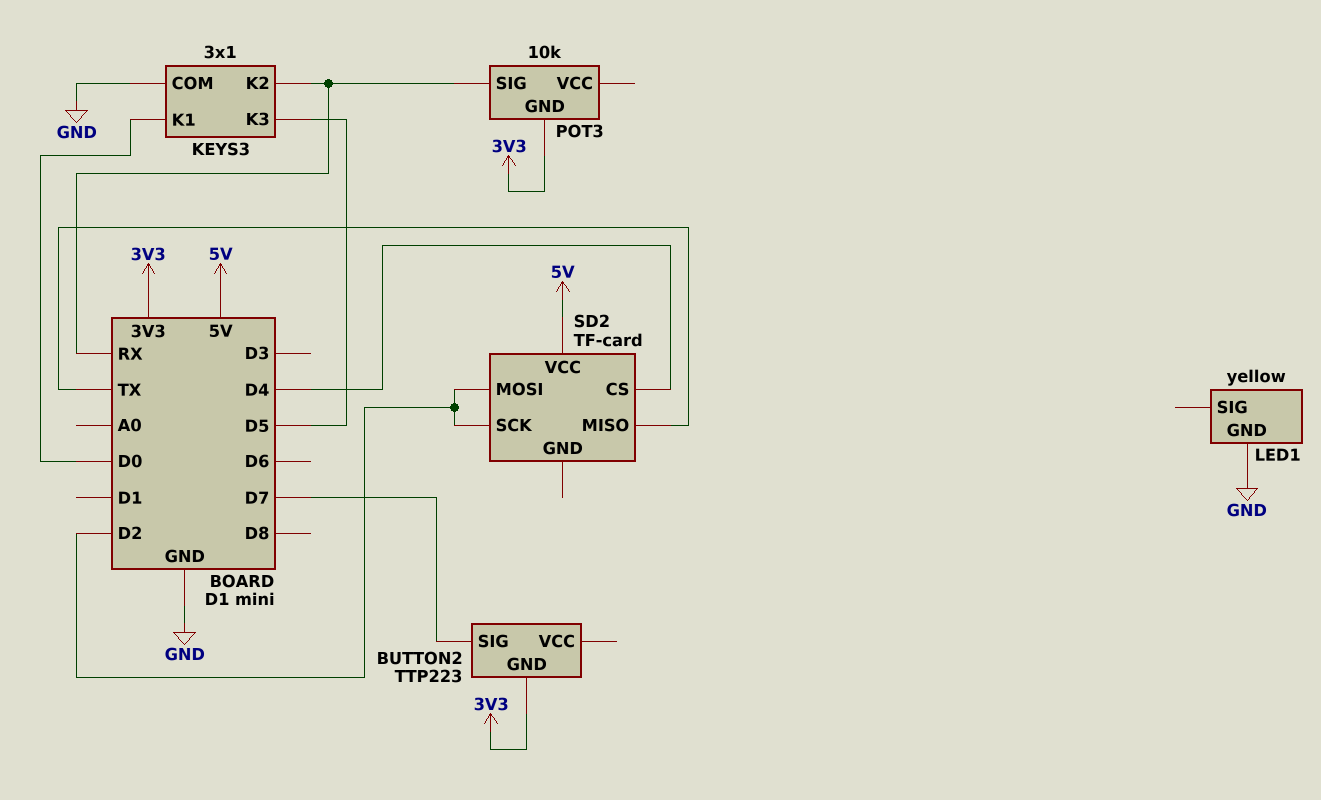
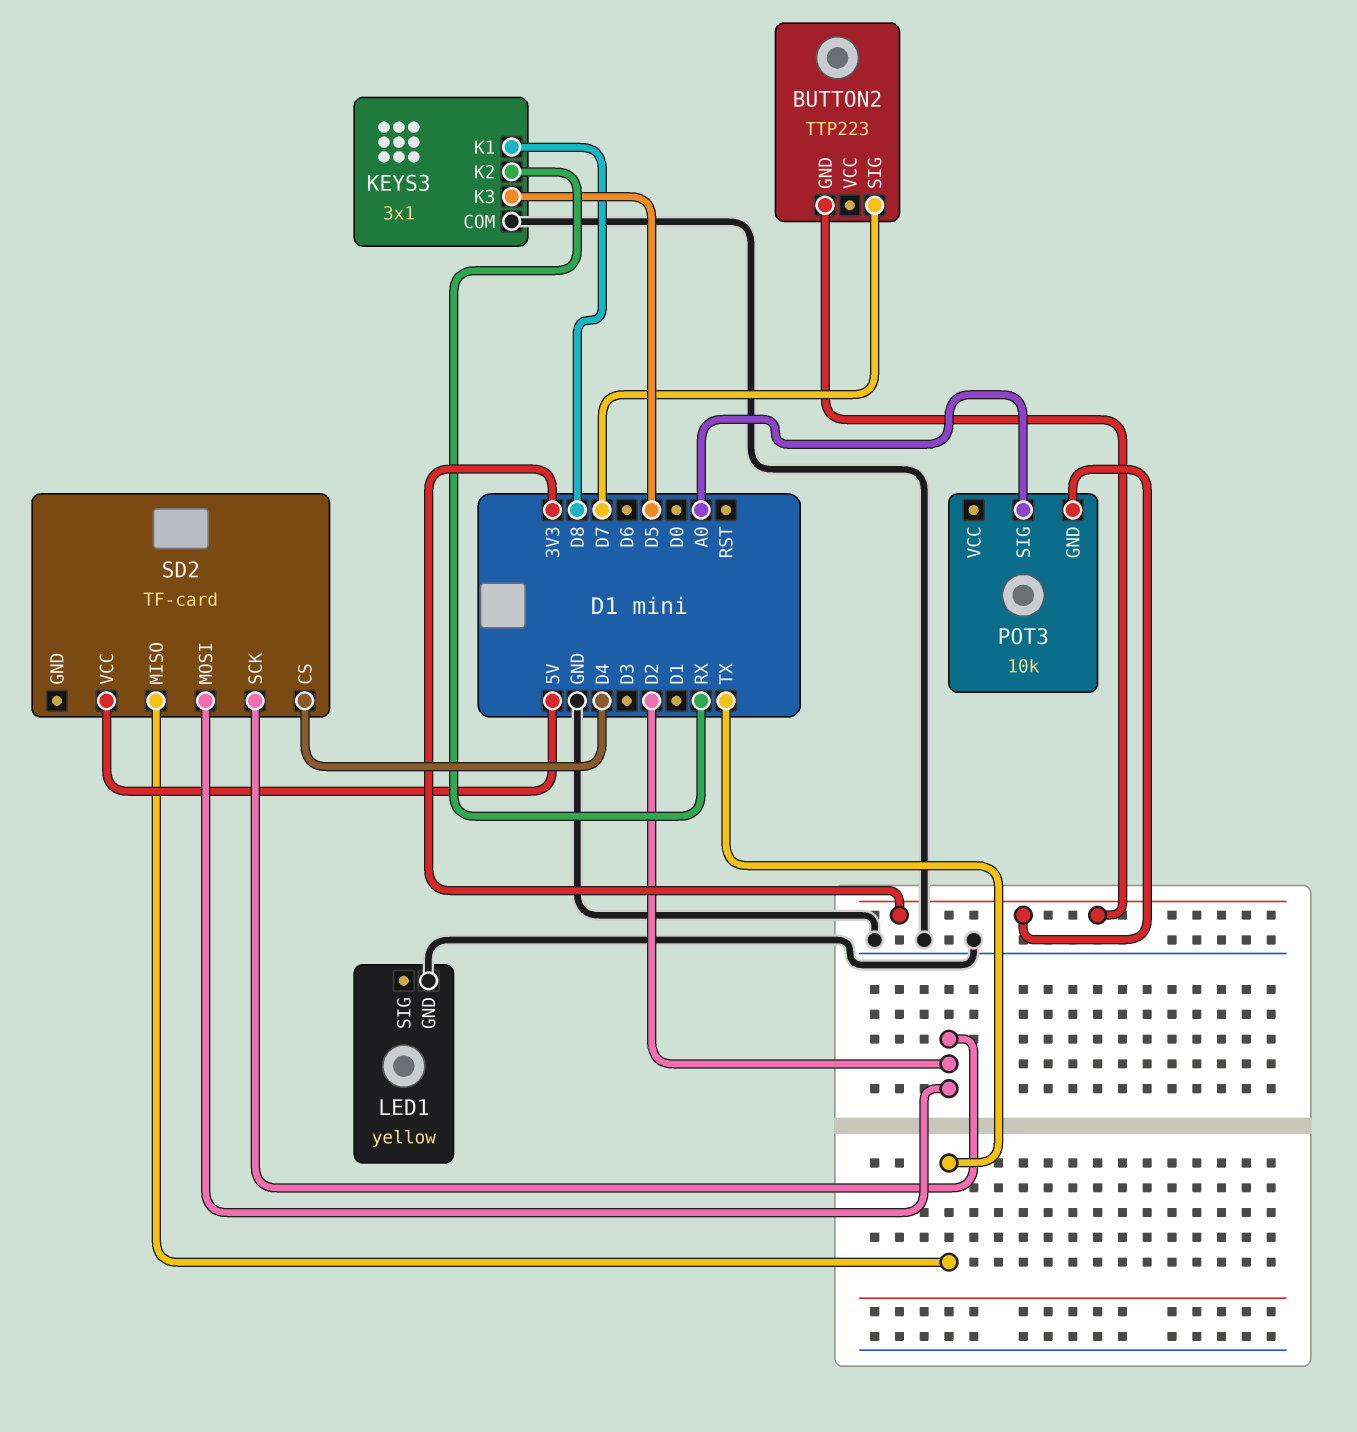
KEYS3 pin K1: D0 -> D8
POT3 pin SIG: RX -> A0

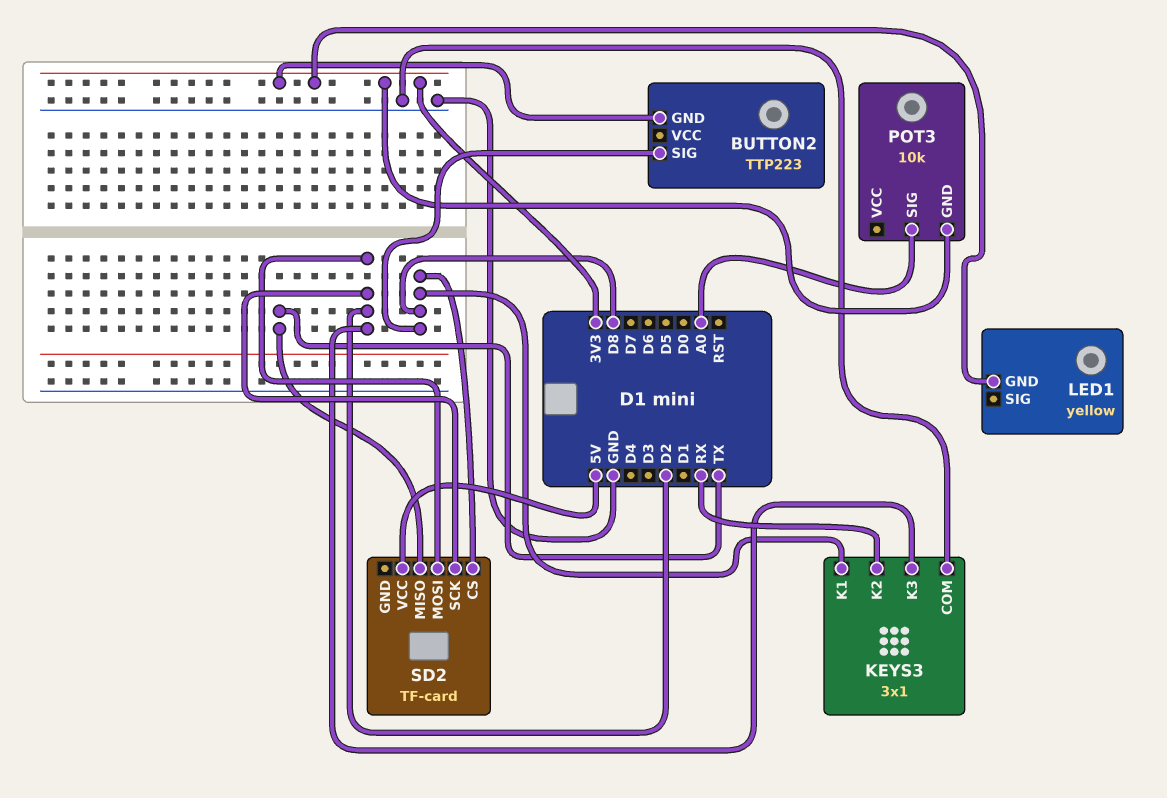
BUTTON2 pin SIG: D7 -> D8
KEYS3 pin K3: D5 -> D2
LED1 pin GND: GND -> 3V3
SD2 pin CS: D4 -> D8

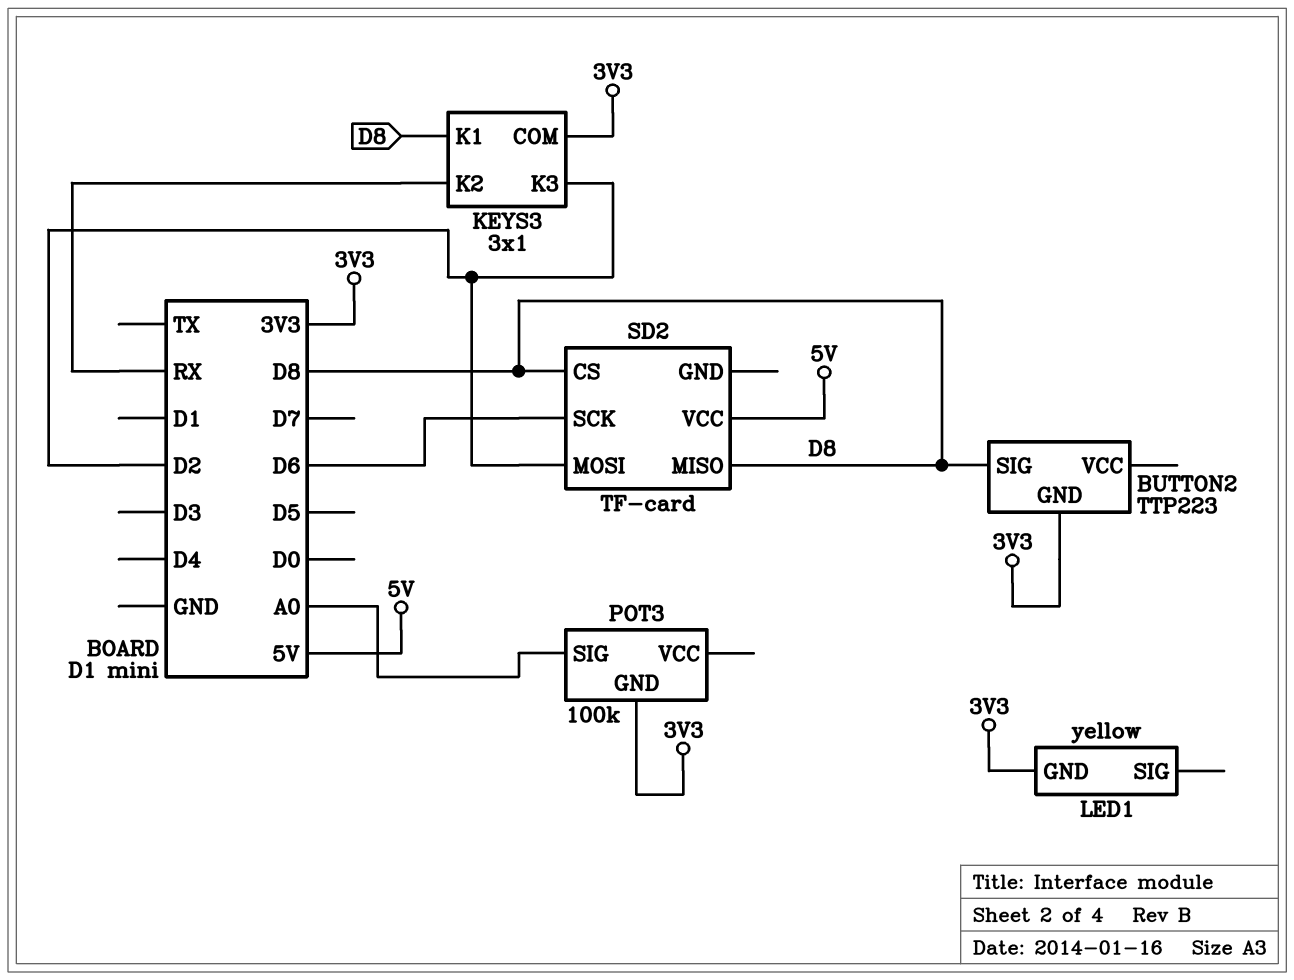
KEYS3 pin COM: GND -> 3V3
POT3: 10k -> 100k
SD2 pin MISO: TX -> D8
SD2 pin SCK: D2 -> D6

